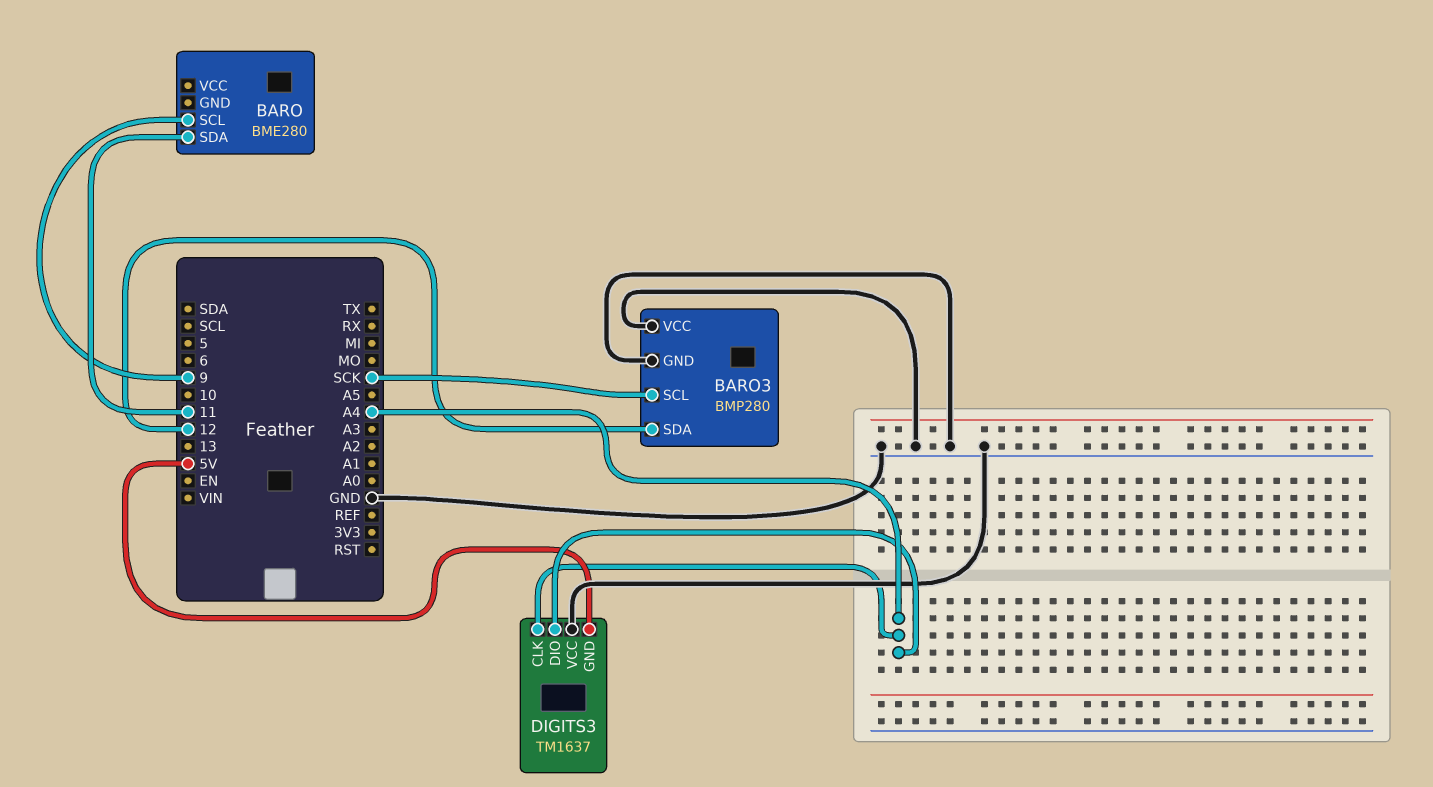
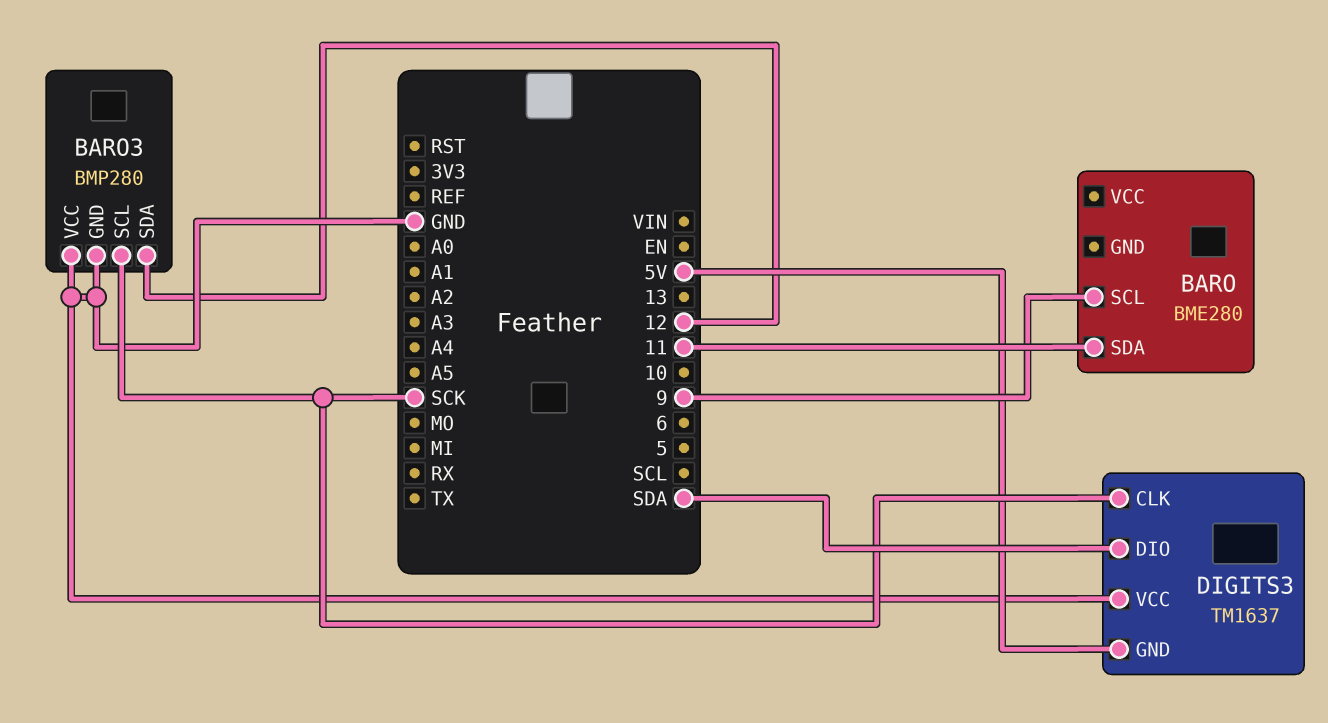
DIGITS3 pin CLK: A4 -> SCK
DIGITS3 pin DIO: A4 -> SDA

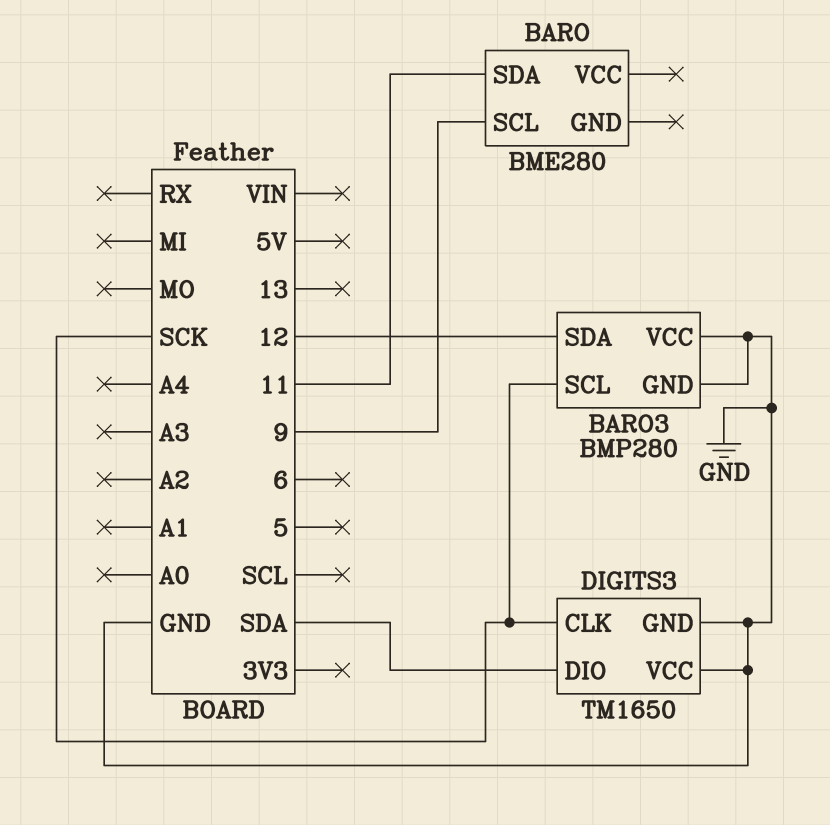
DIGITS3: TM1637 -> TM1650
DIGITS3 pin GND: 5V -> GND

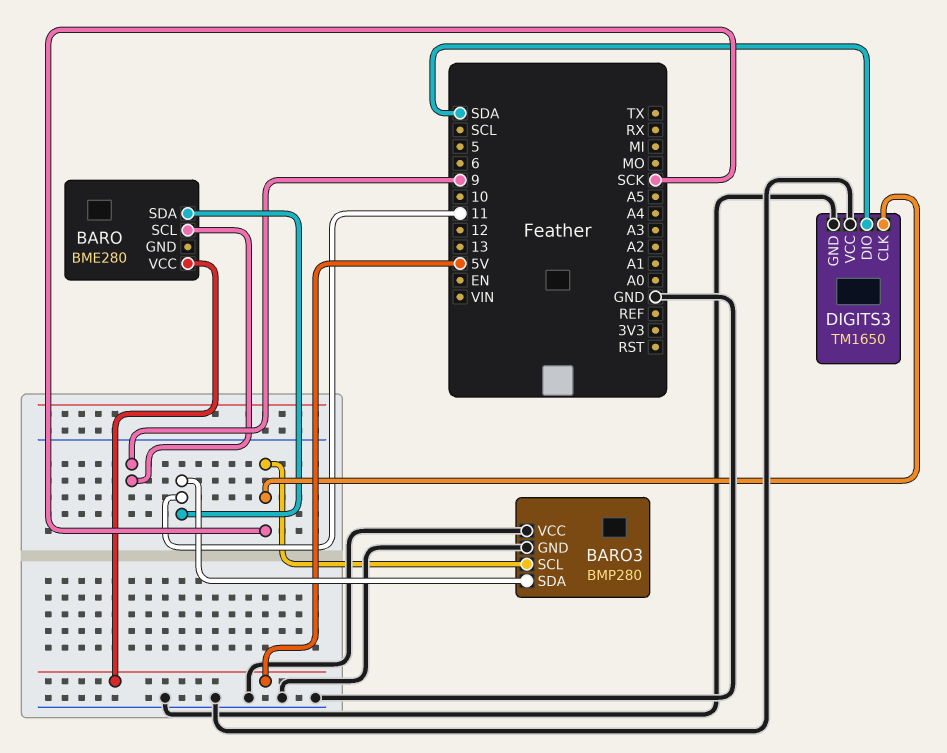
BARO pin VCC: none -> 5V
BARO3 pin SDA: 12 -> 11

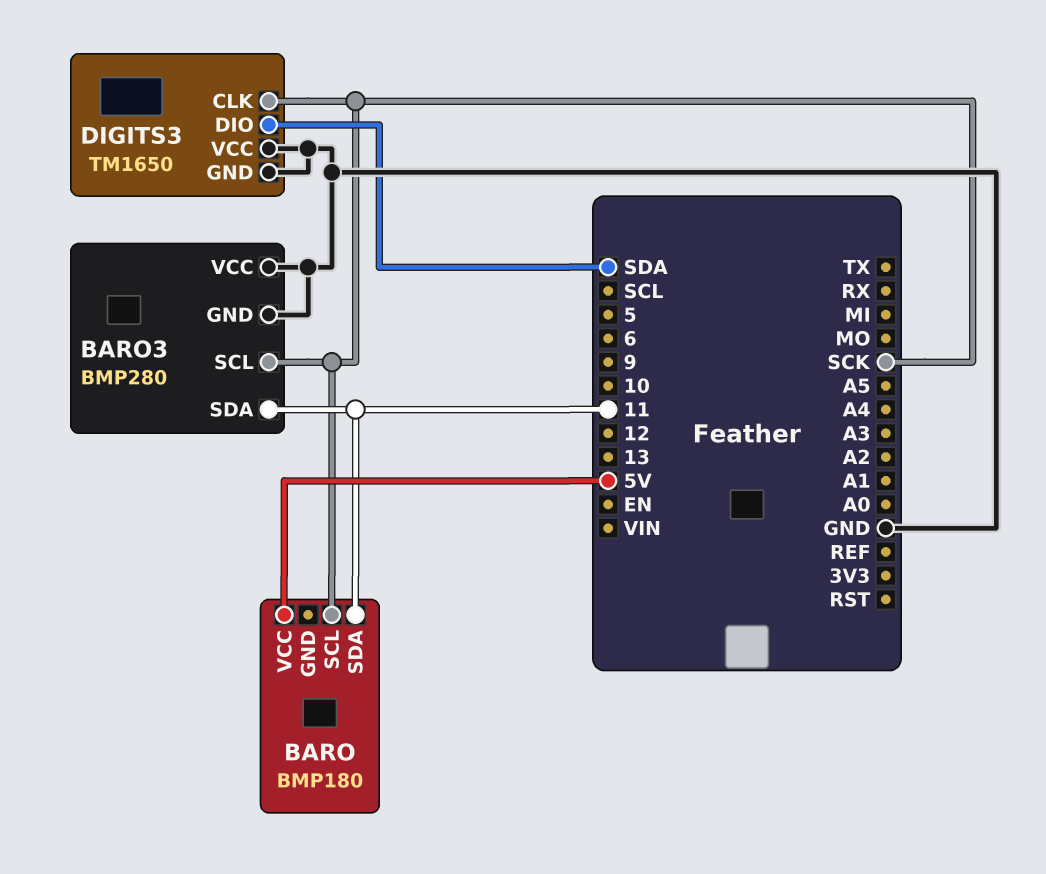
BARO: BME280 -> BMP180
BARO pin SCL: 9 -> SCK

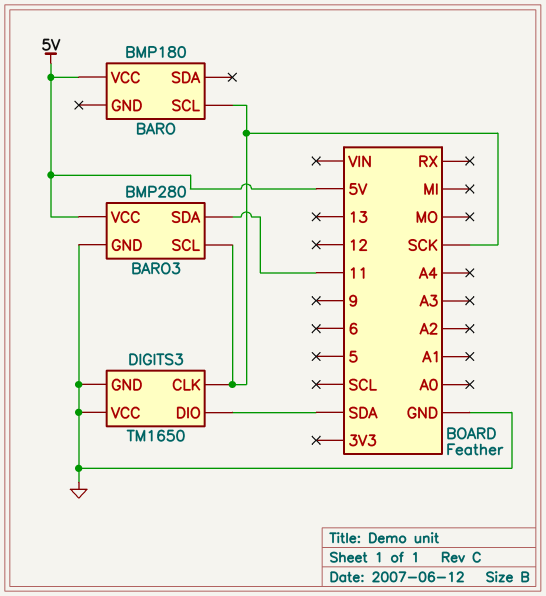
BARO pin SDA: 11 -> none
BARO3 pin VCC: GND -> 5V

